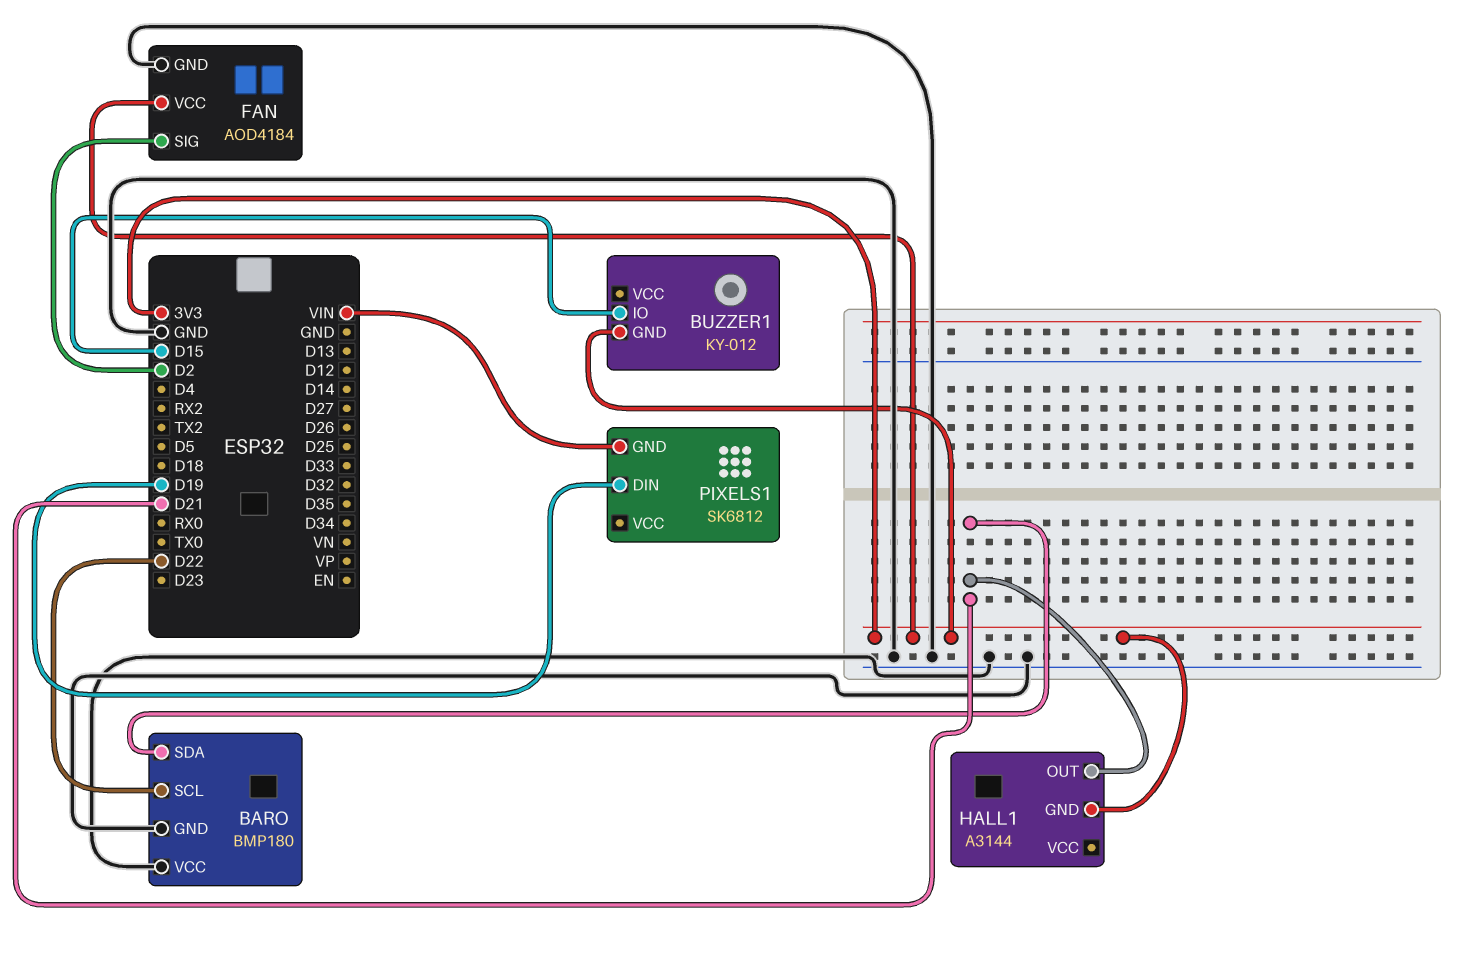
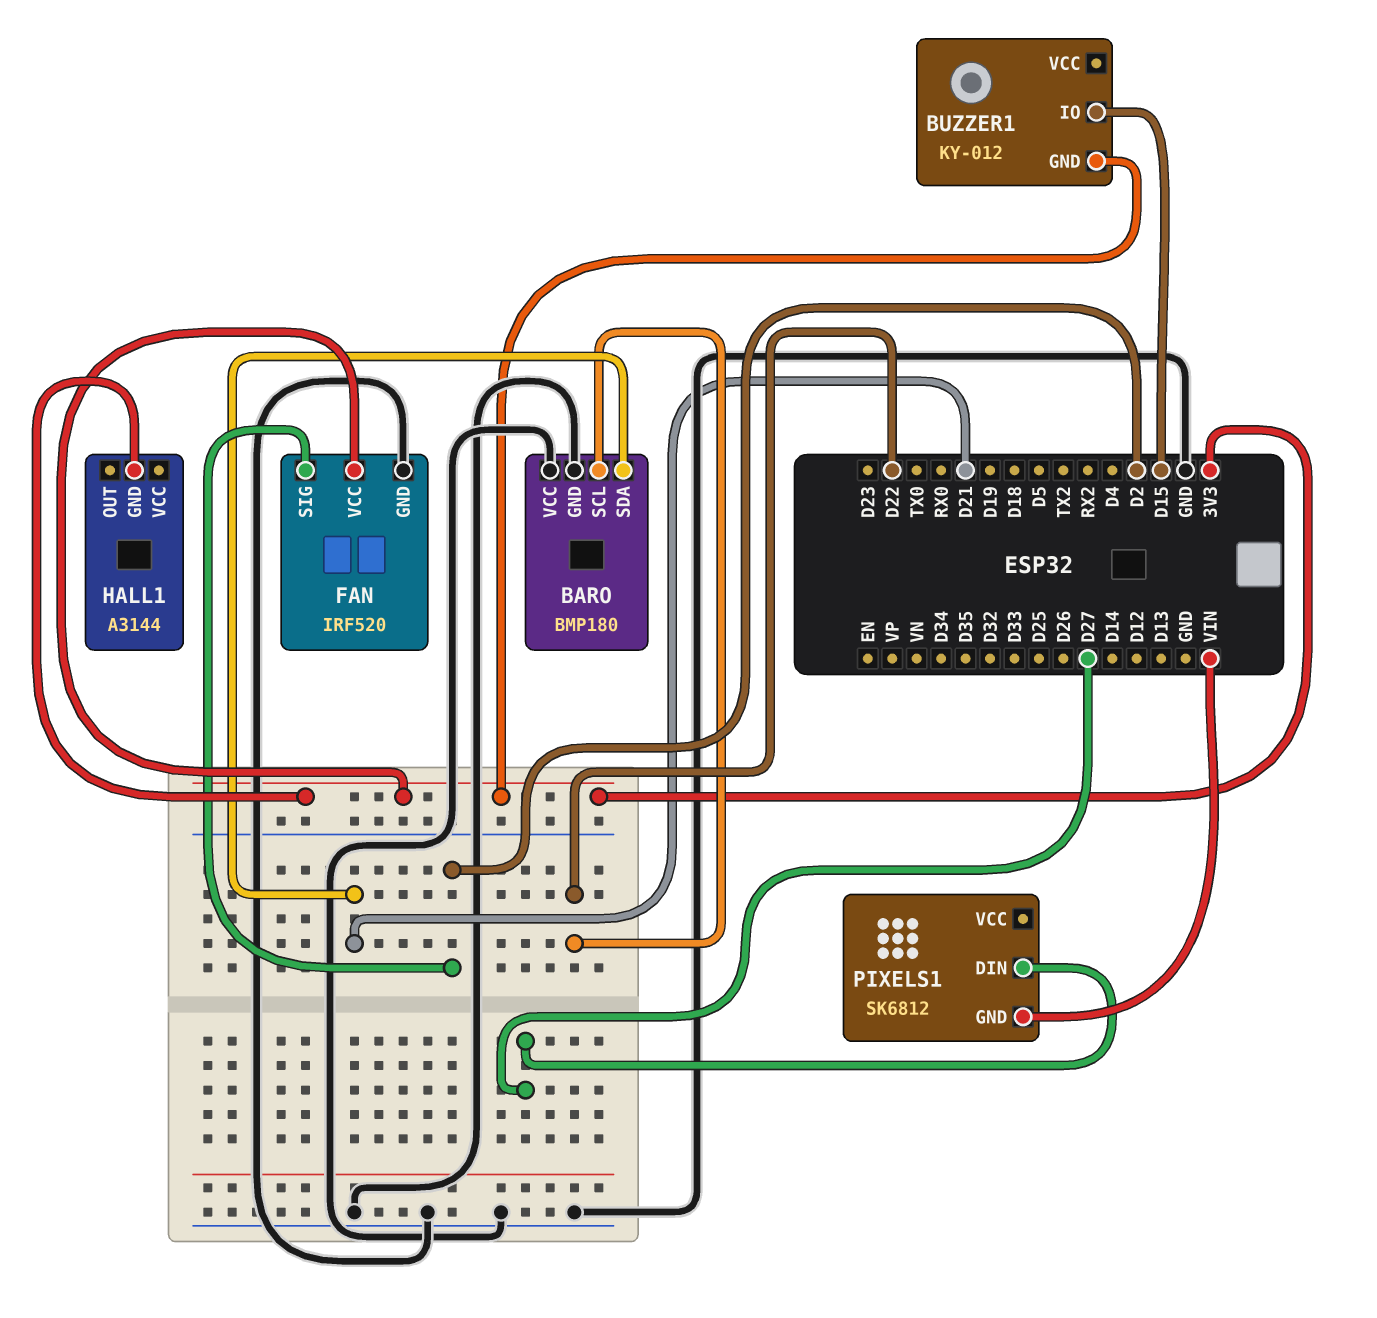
FAN: AOD4184 -> IRF520
HALL1 pin OUT: D21 -> none
PIXELS1 pin DIN: D19 -> D27

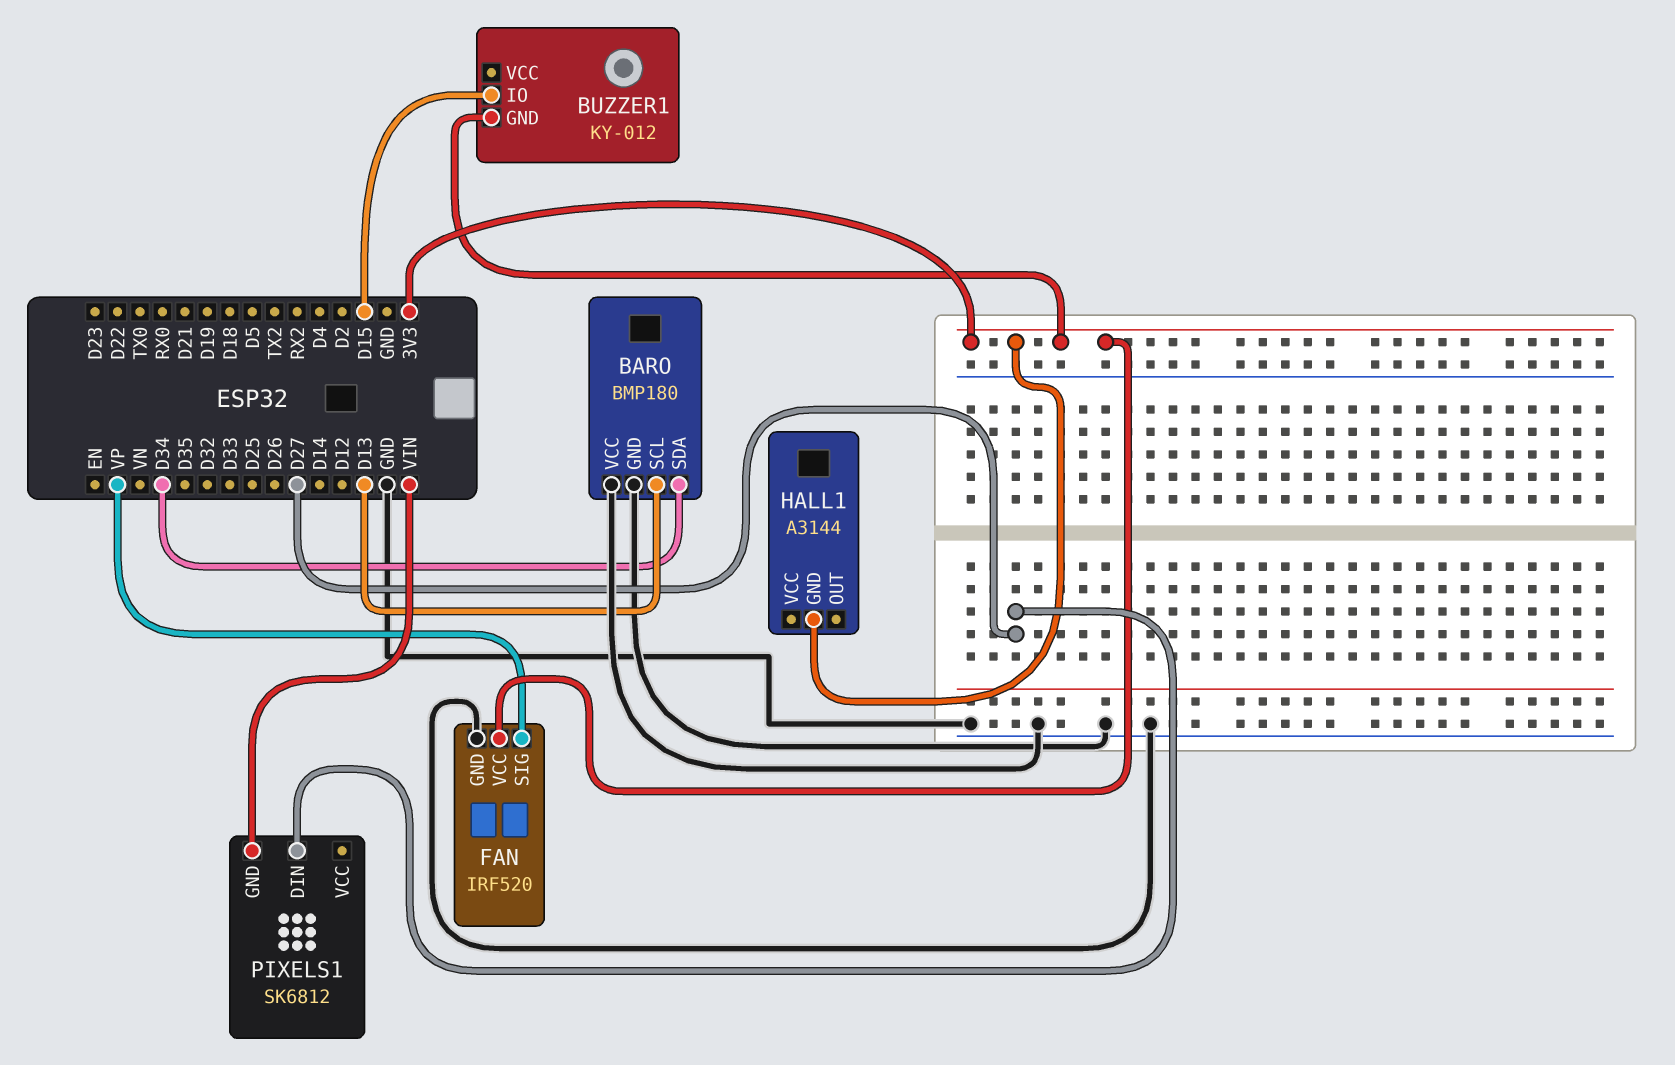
BARO pin SCL: D22 -> D13
BARO pin SDA: D21 -> D34
FAN pin SIG: D2 -> VP

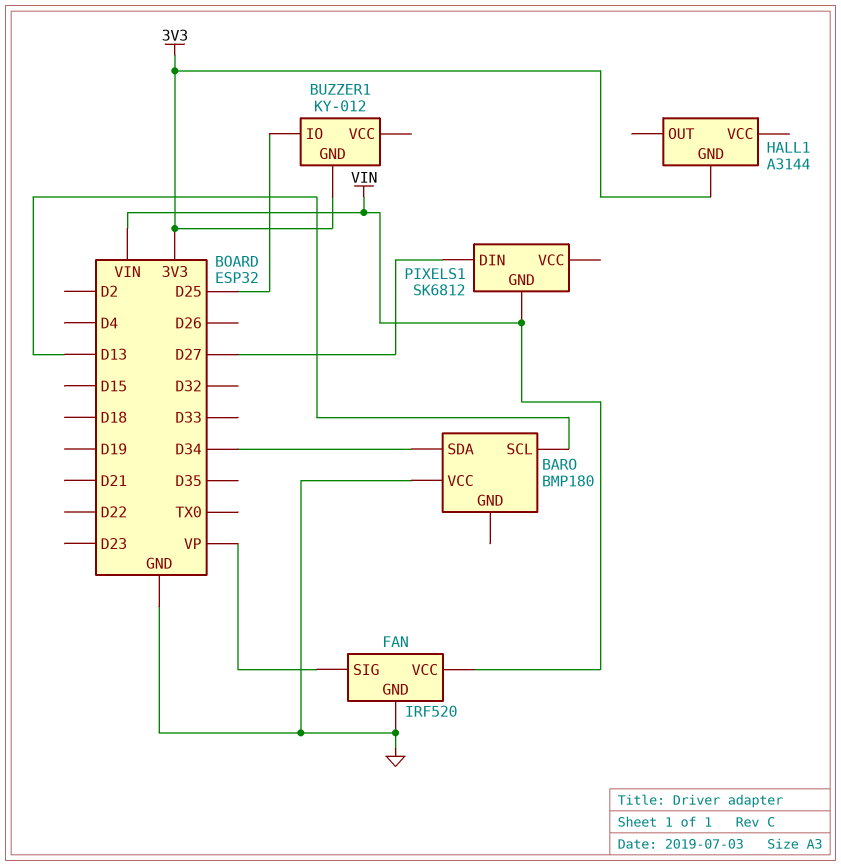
BARO pin GND: GND -> none
BUZZER1 pin IO: D15 -> D25
FAN pin VCC: 3V3 -> VIN

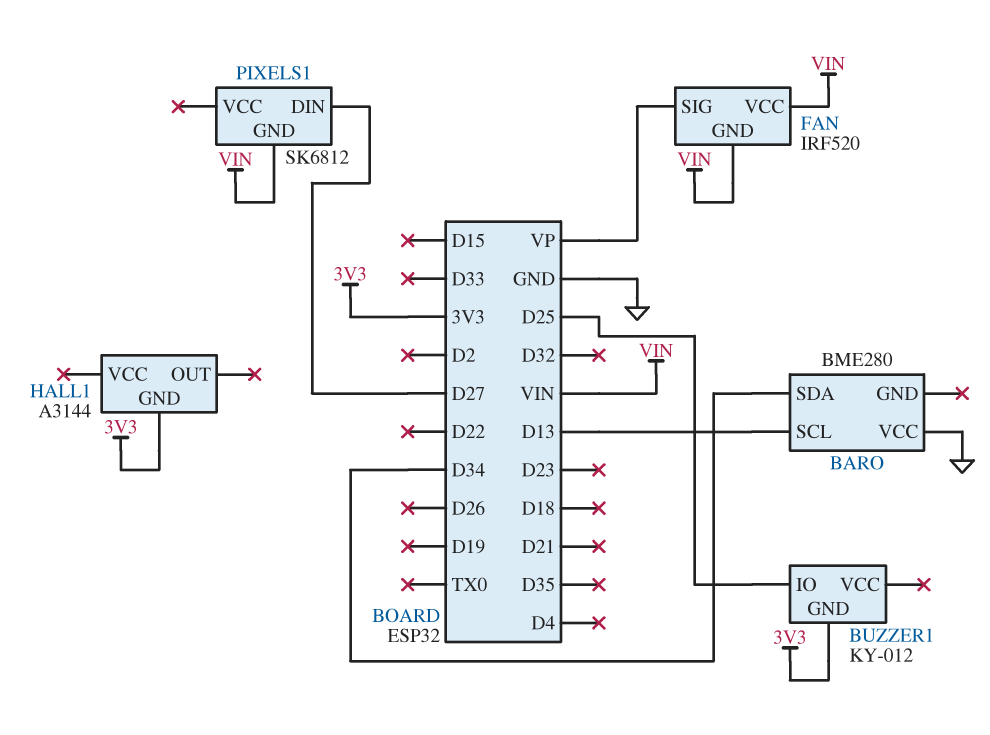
BARO: BMP180 -> BME280
FAN pin GND: GND -> VIN

